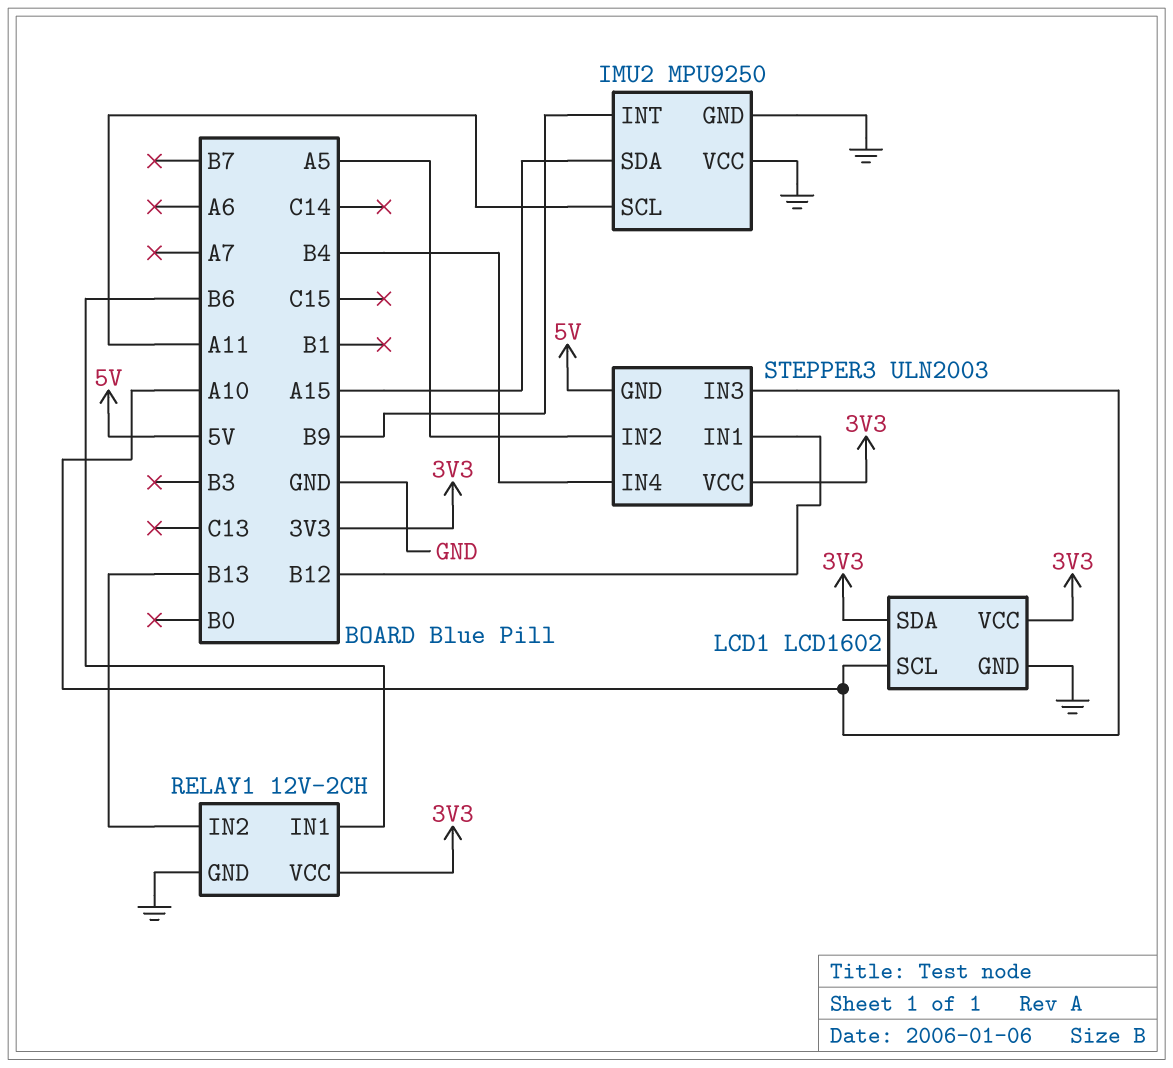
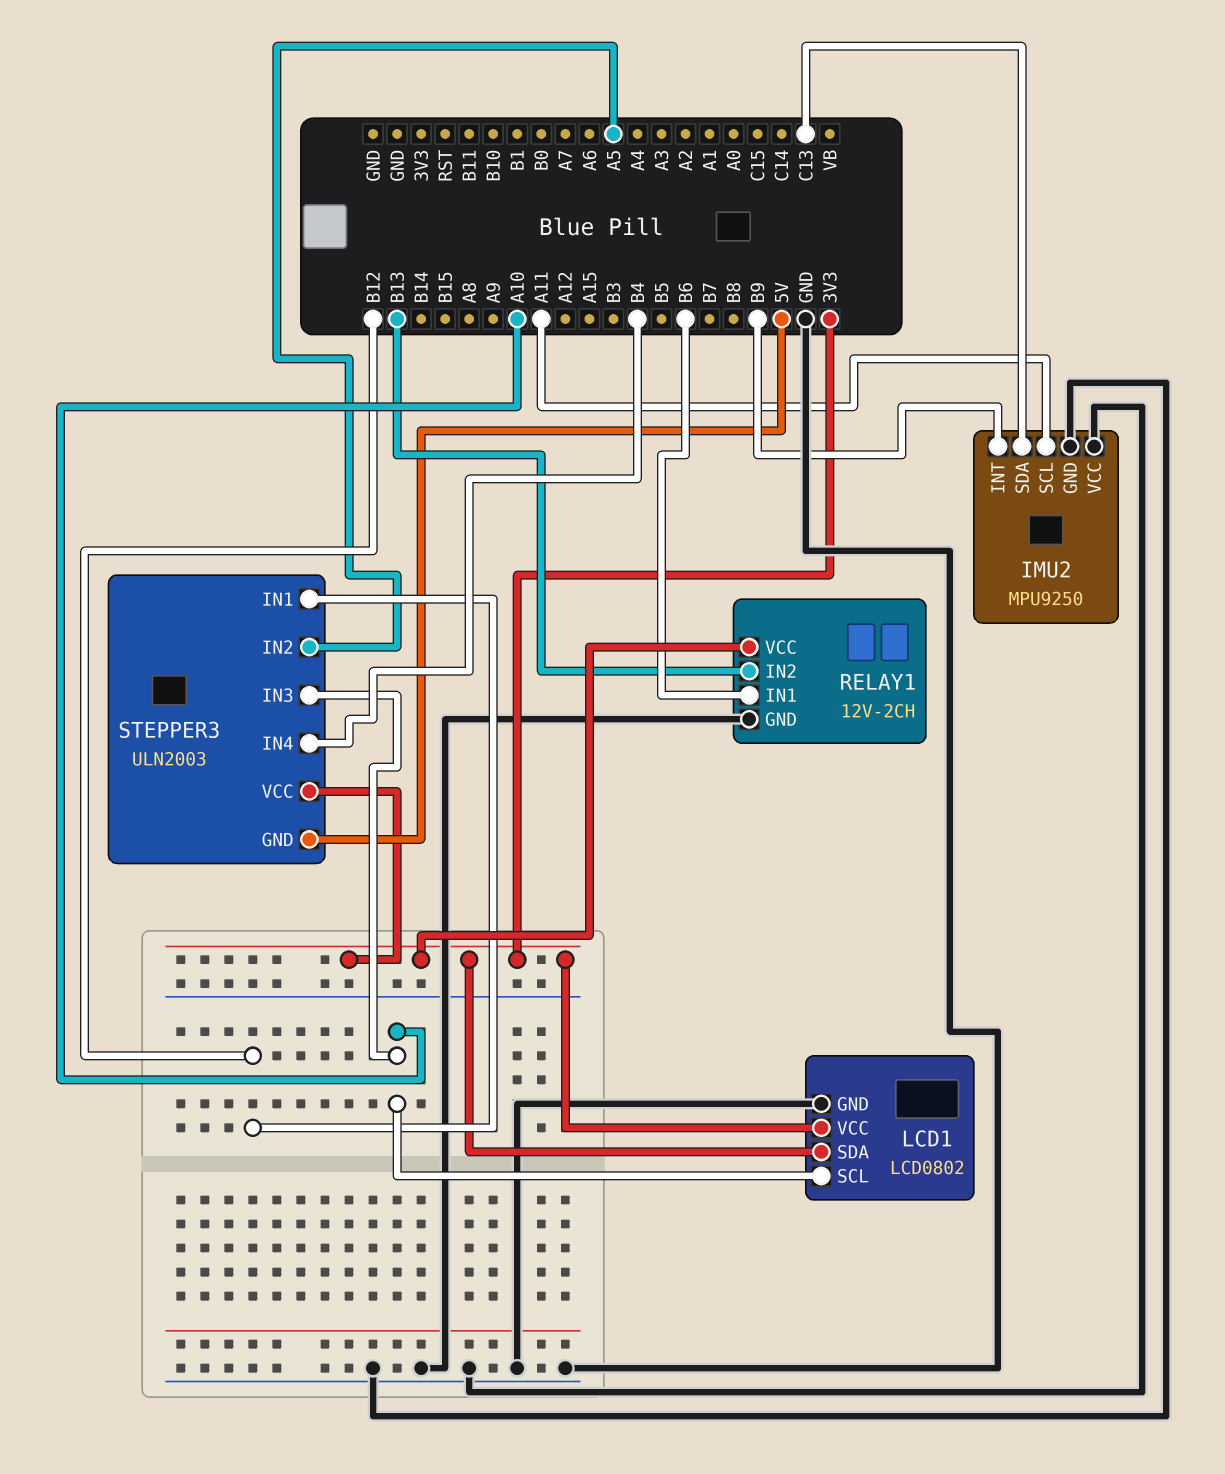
IMU2 pin SDA: A15 -> C13
LCD1: LCD1602 -> LCD0802

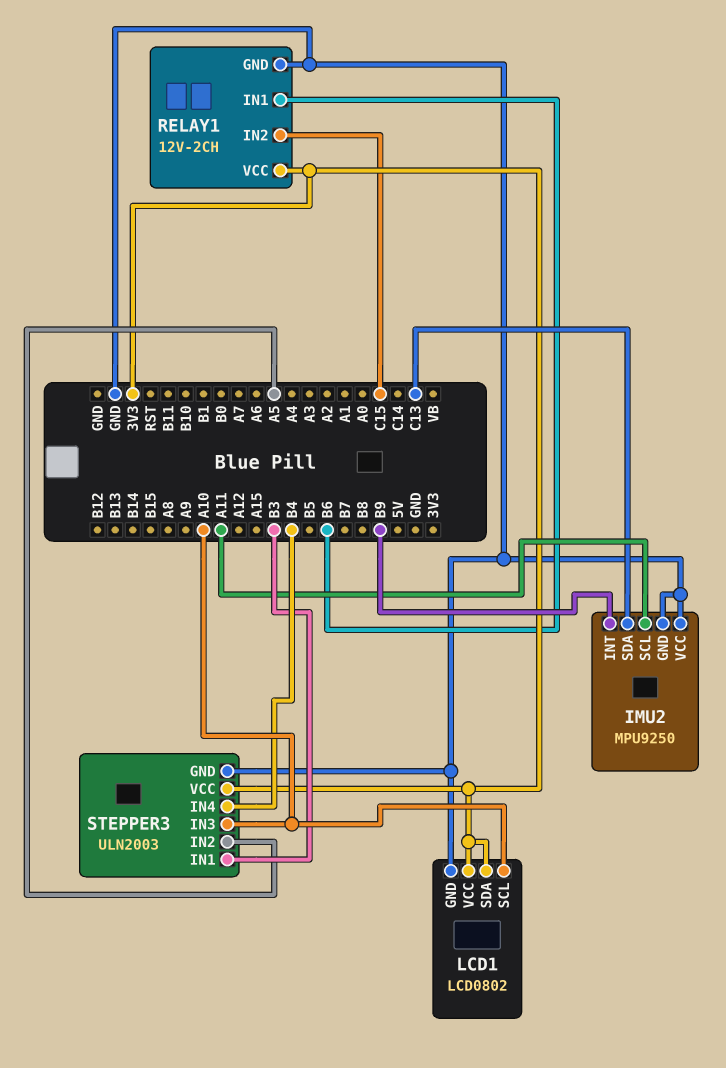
RELAY1 pin IN2: B13 -> C15
STEPPER3 pin GND: 5V -> GND
STEPPER3 pin IN1: B12 -> B3

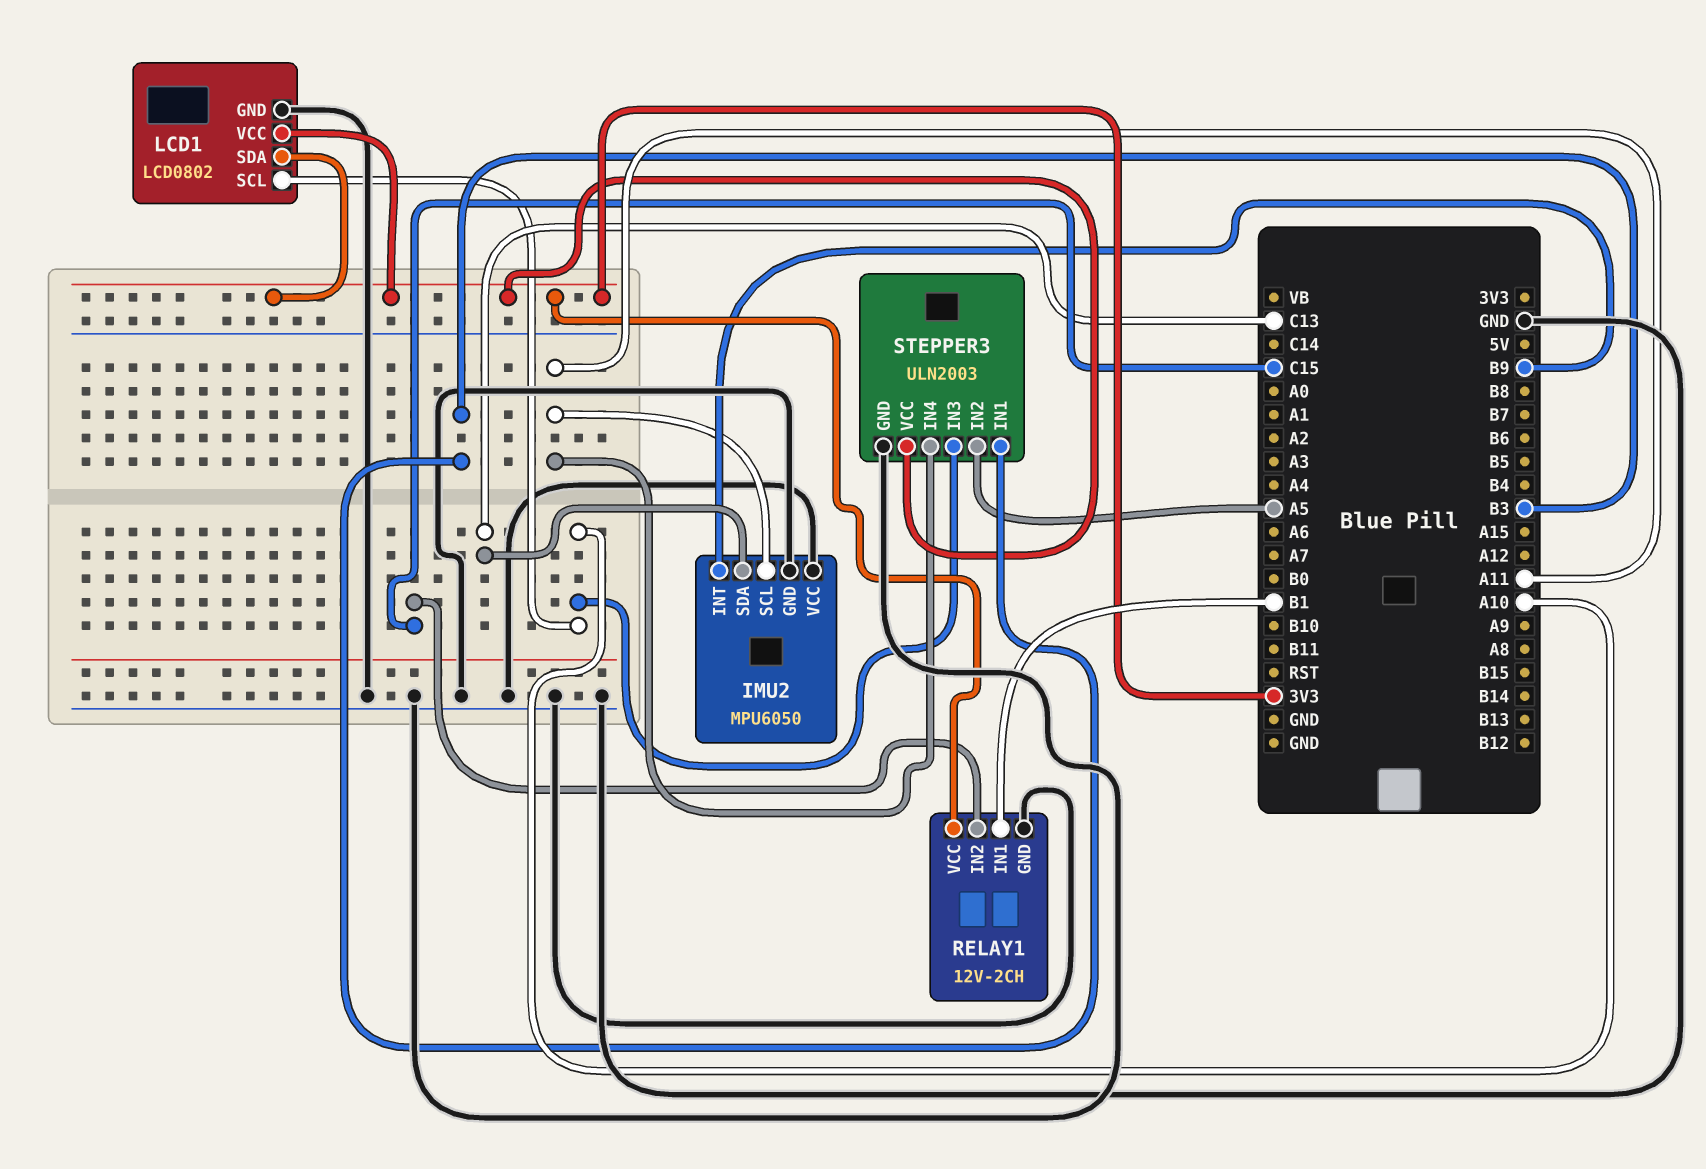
IMU2: MPU9250 -> MPU6050
RELAY1 pin IN1: B6 -> B1
STEPPER3 pin IN4: B4 -> A11

